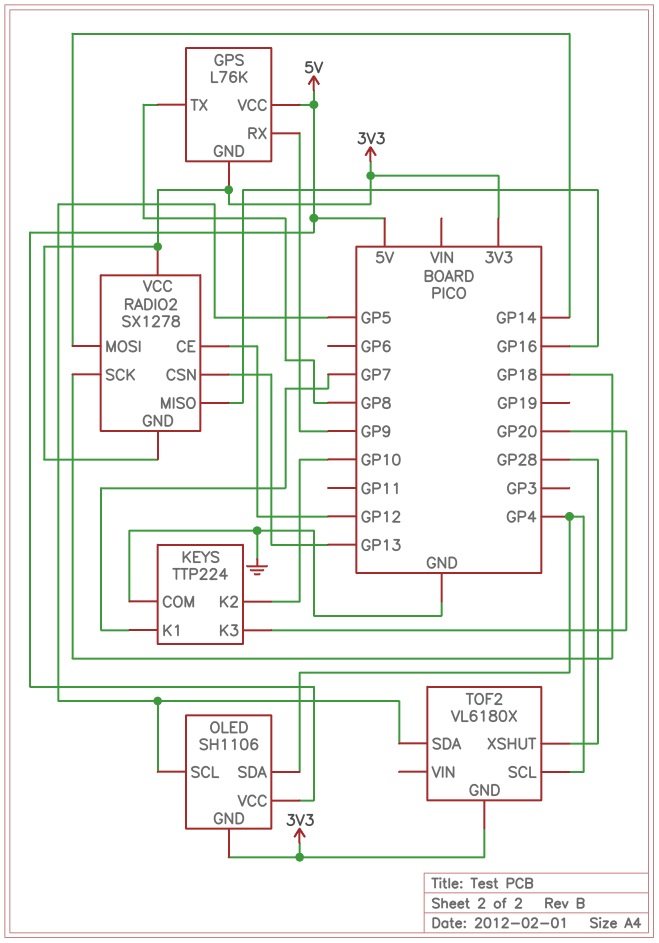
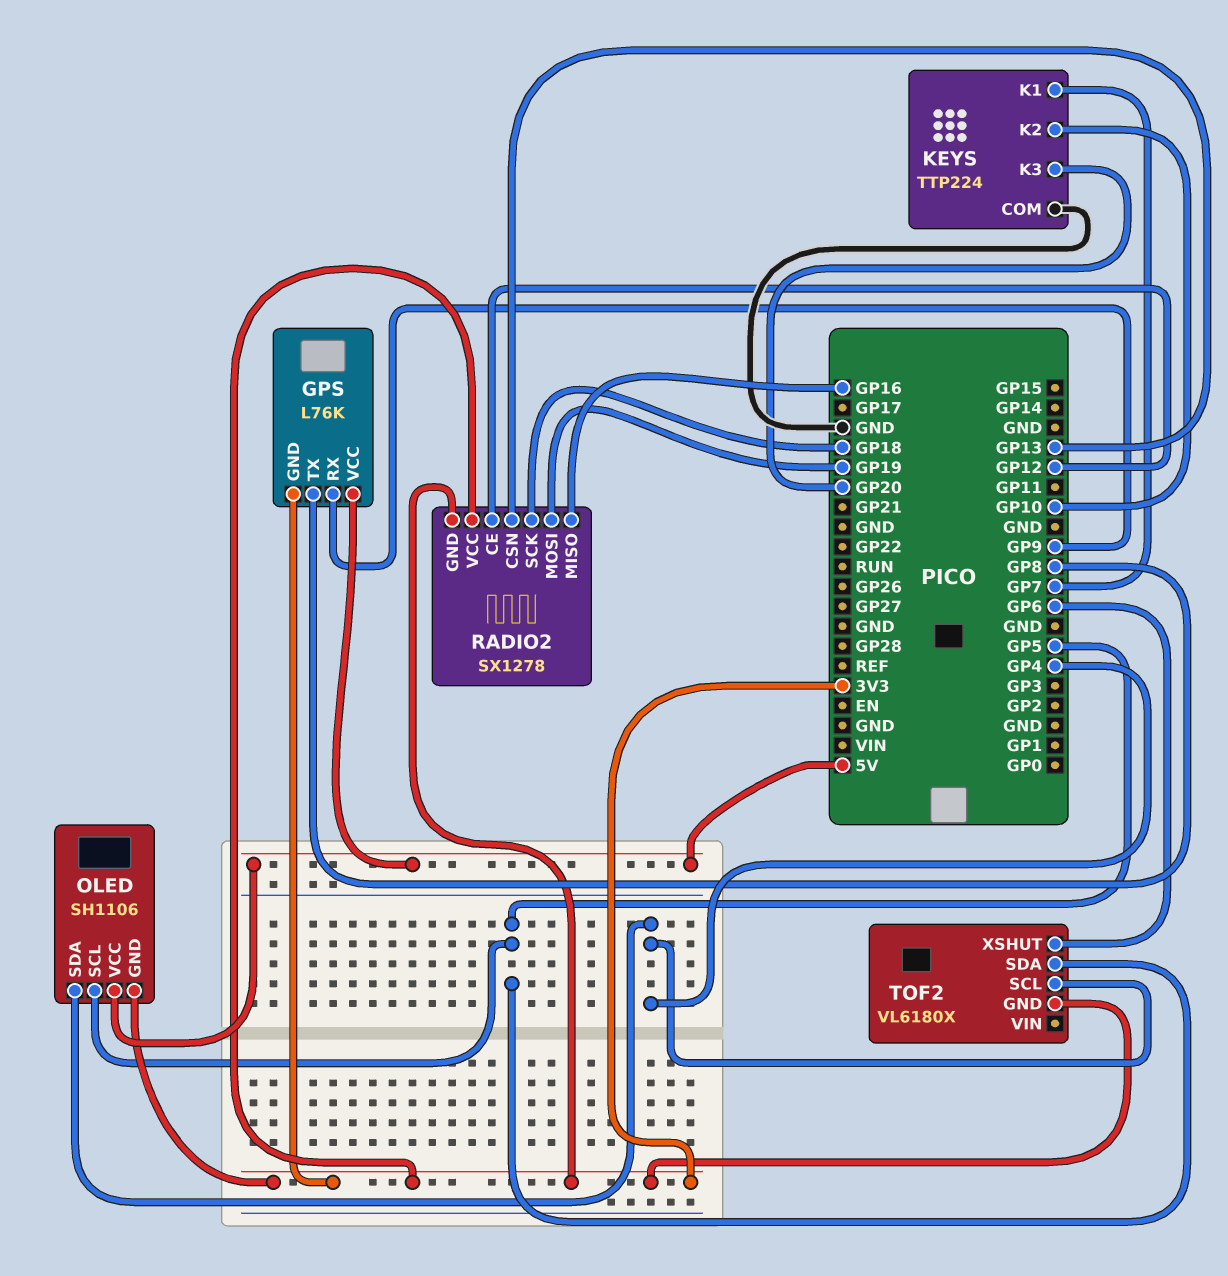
RADIO2 pin MOSI: GP14 -> GP19
TOF2 pin XSHUT: GP28 -> GP6

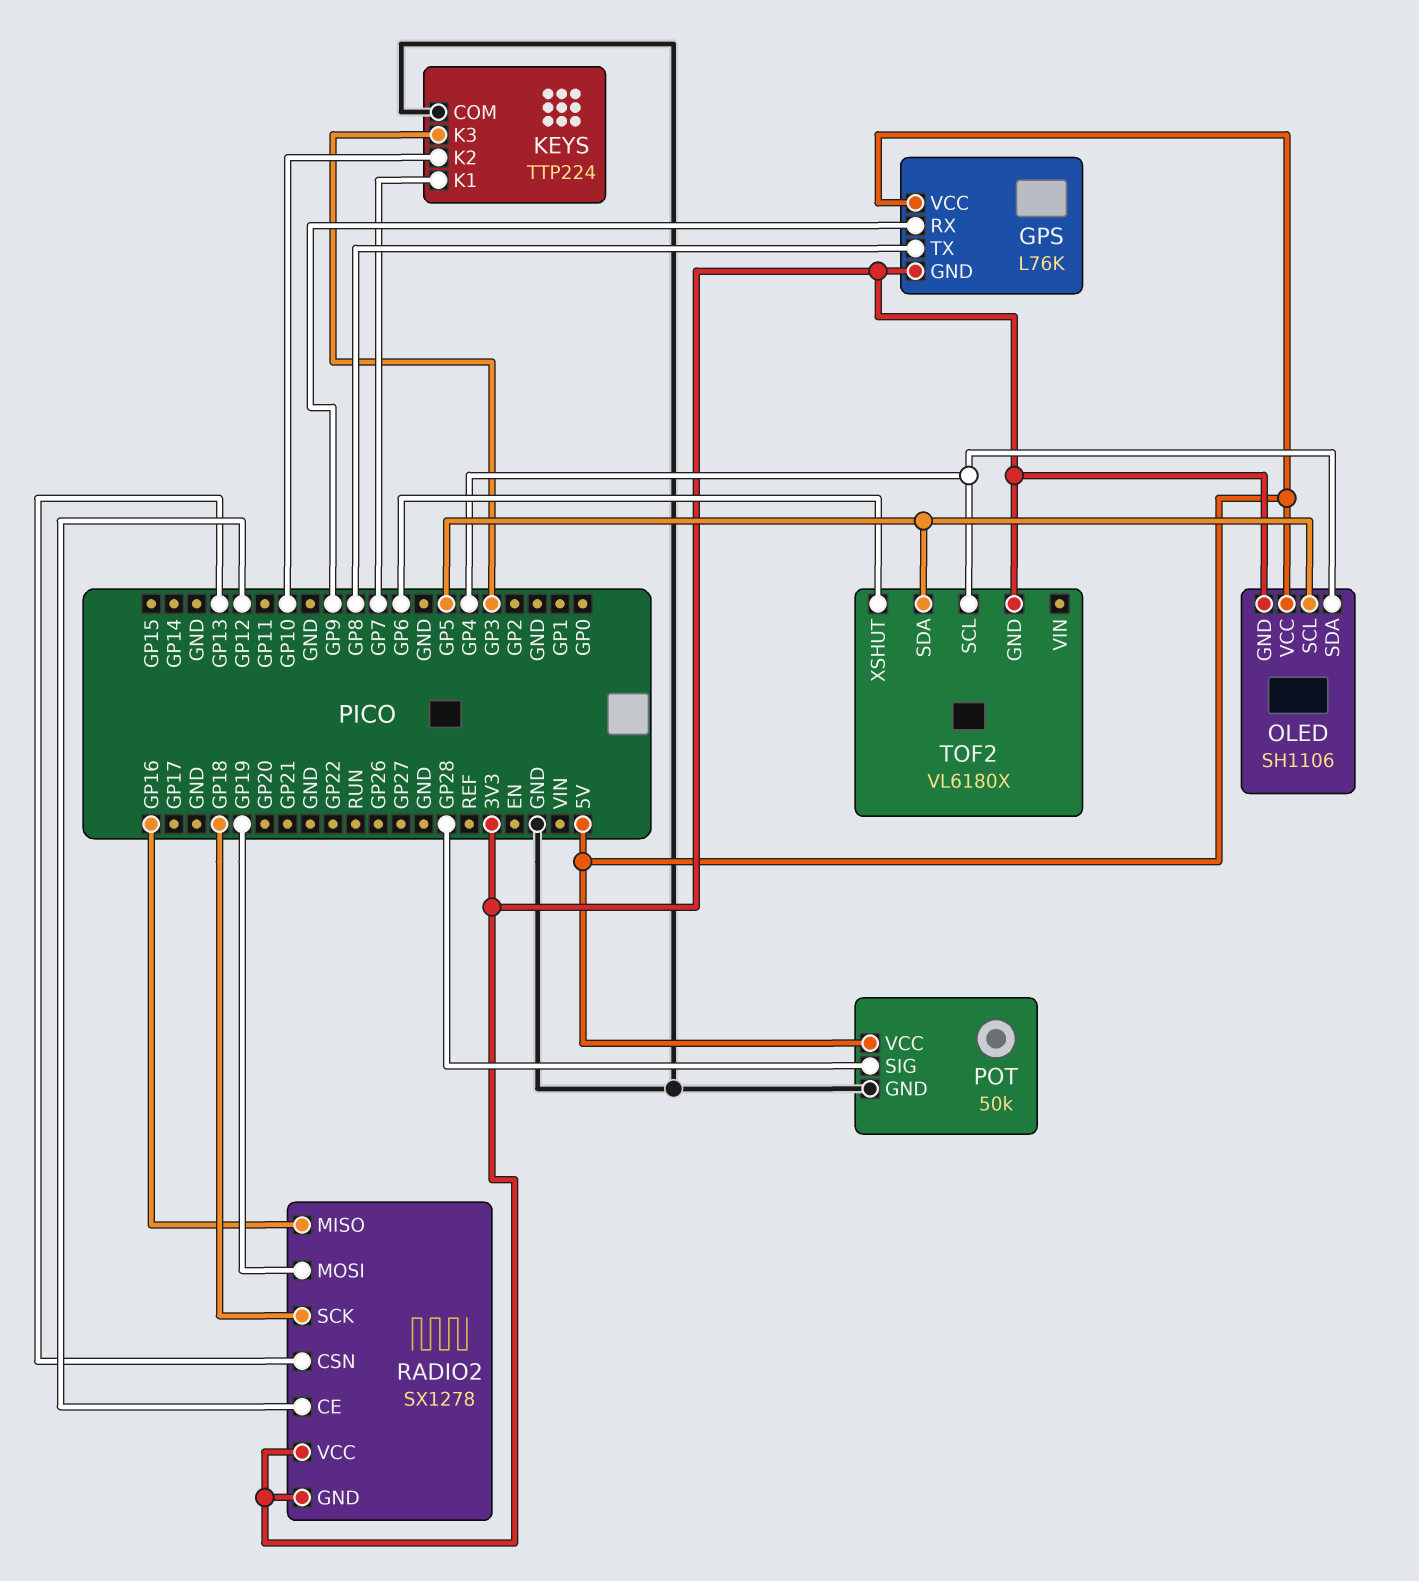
KEYS pin K3: GP20 -> GP3
POT: none -> 50k
POT pin GND: none -> GND
POT pin SIG: none -> GP28
POT pin VCC: none -> 5V

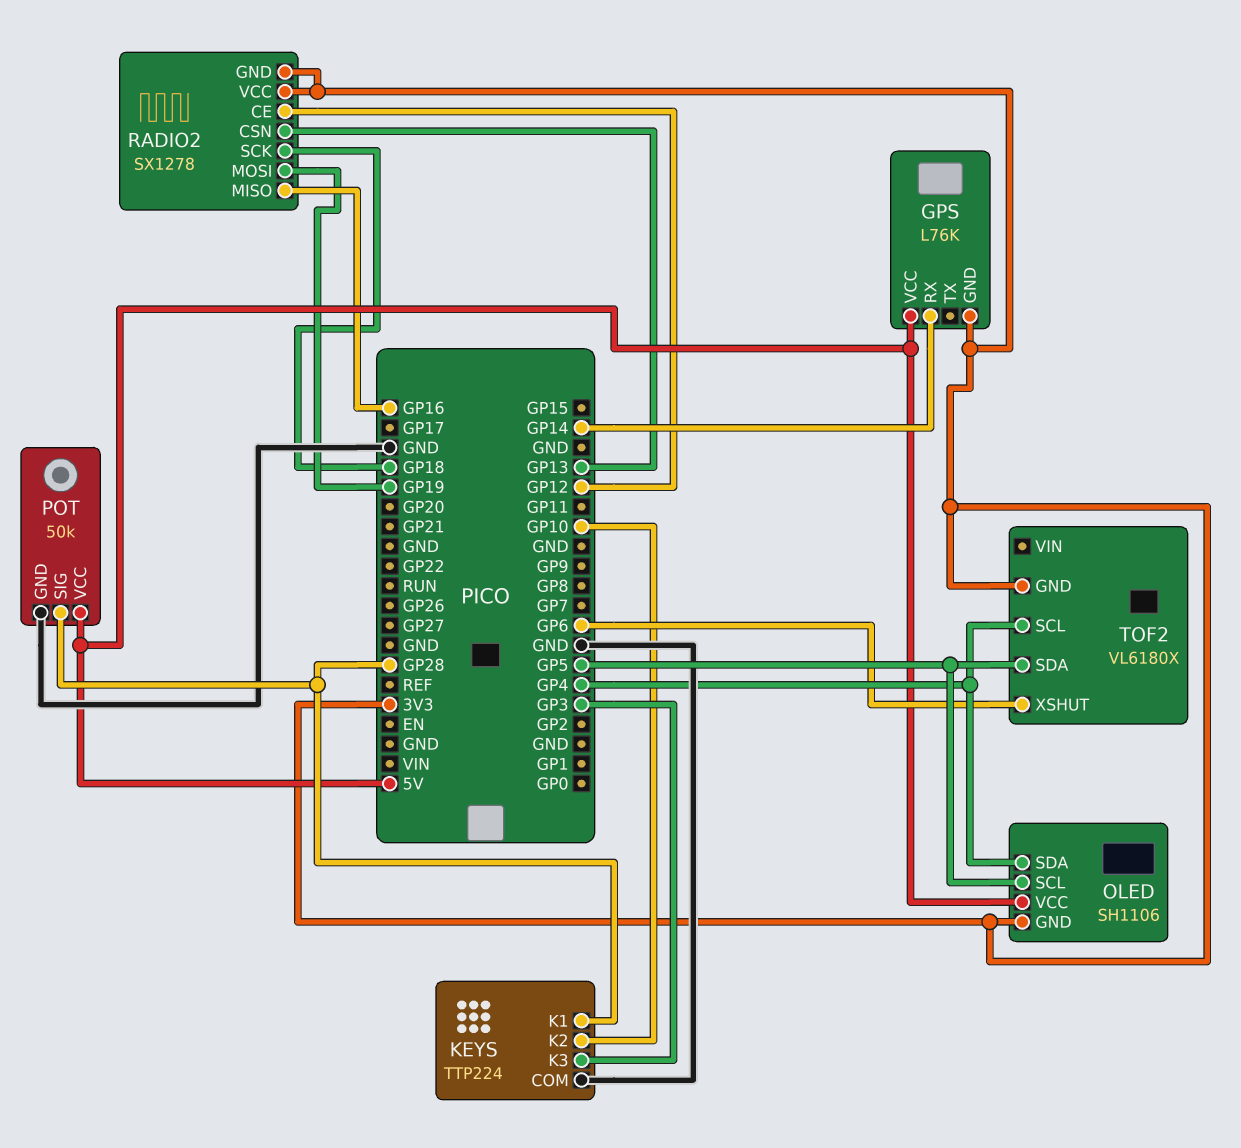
GPS pin RX: GP9 -> GP14
GPS pin TX: GP8 -> none
KEYS pin K1: GP7 -> GP28

